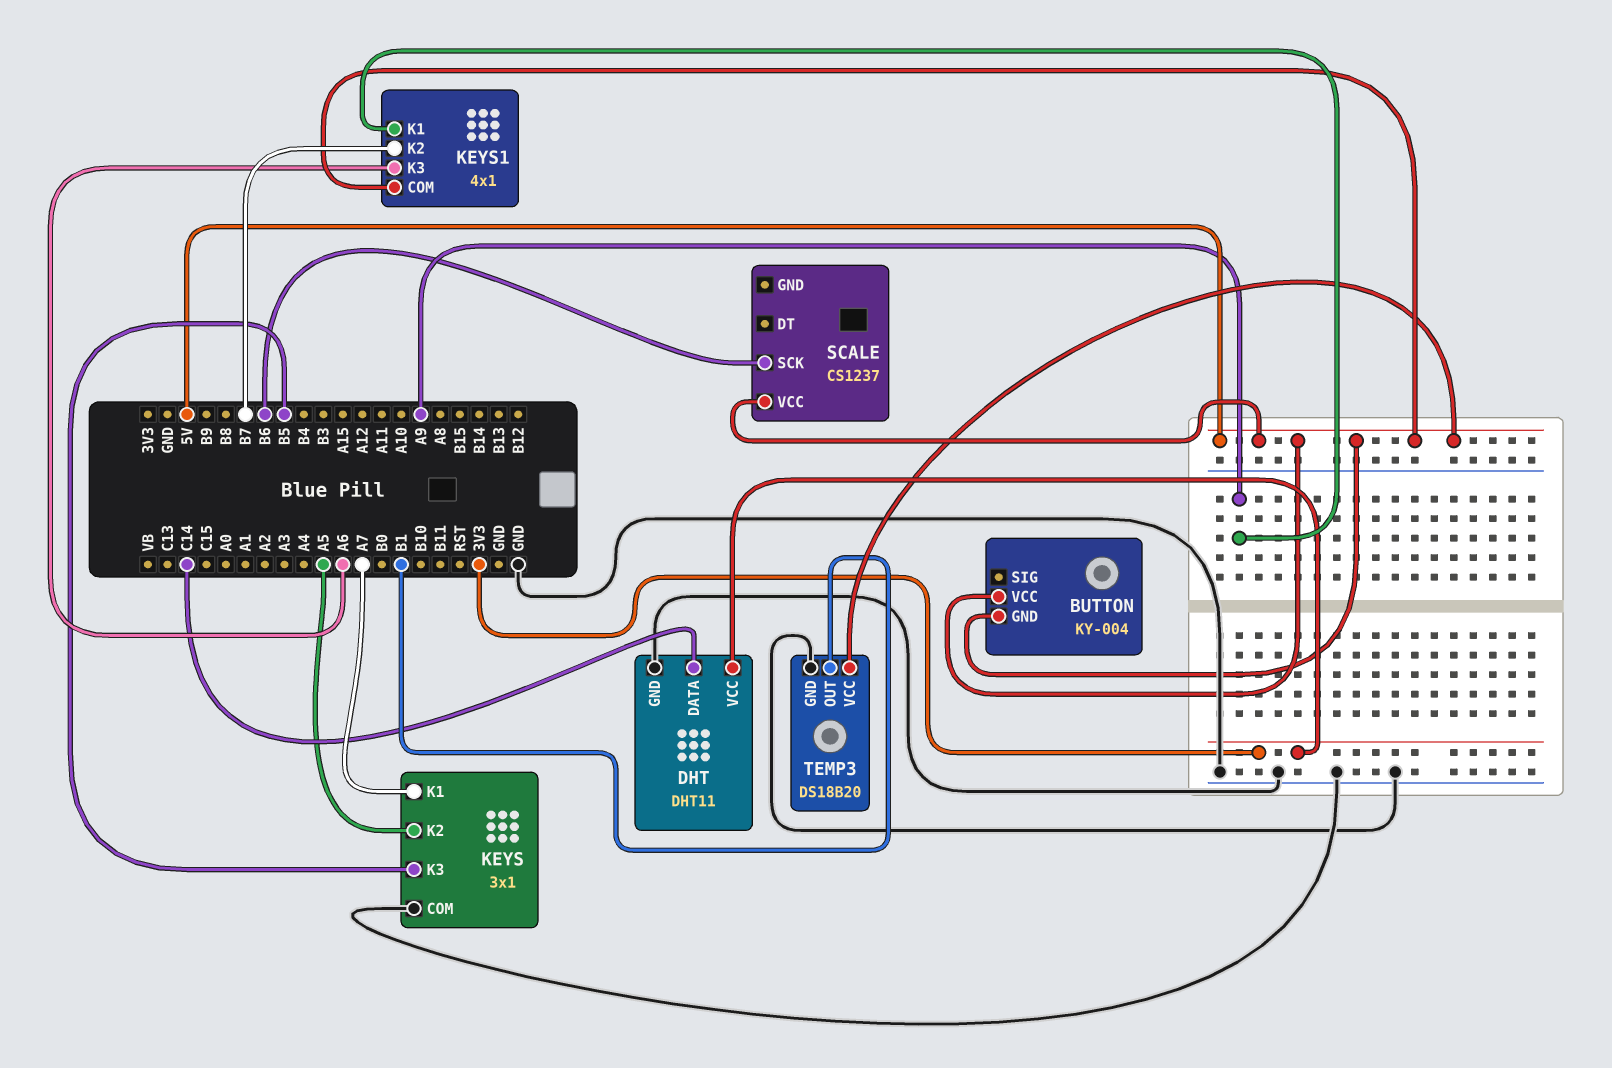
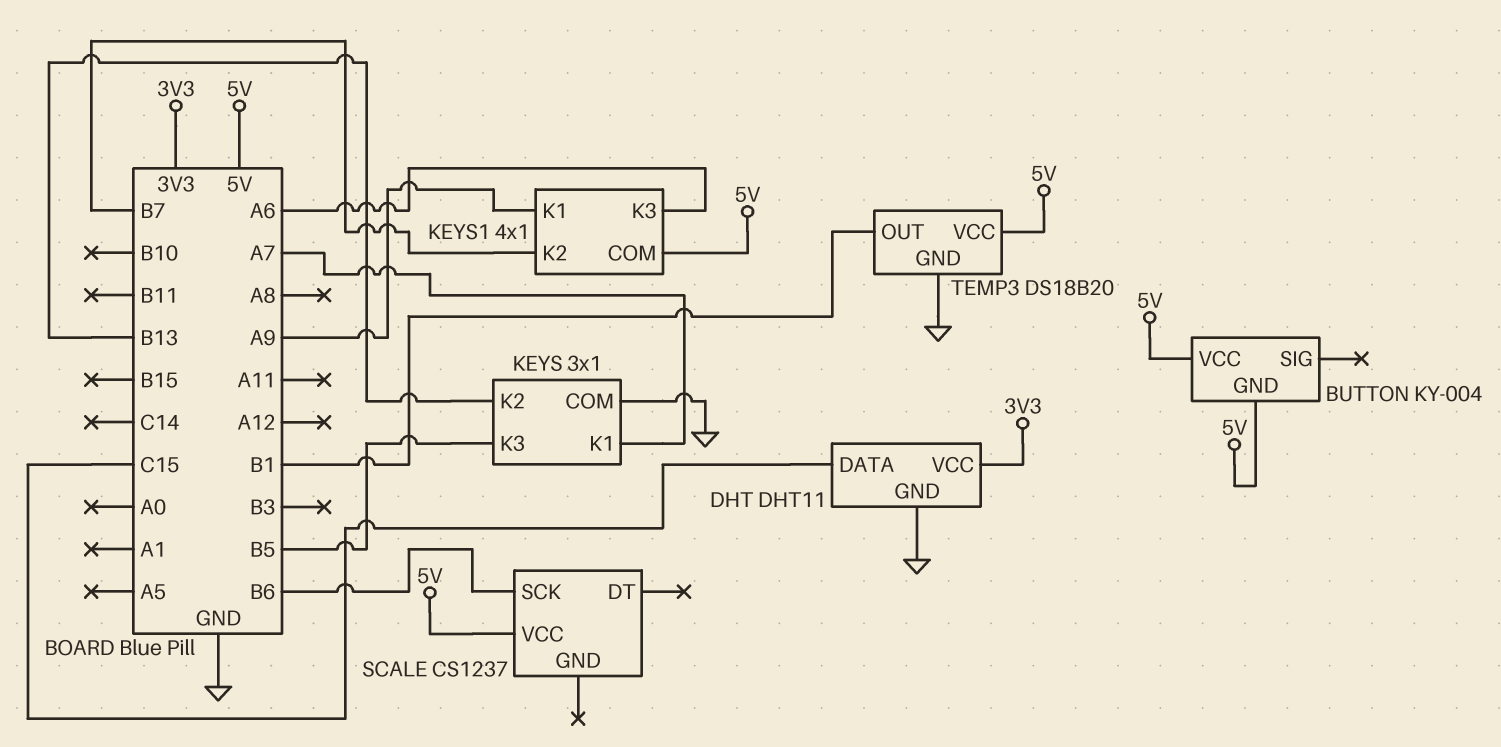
DHT pin DATA: C14 -> C15
KEYS pin K2: A5 -> B13

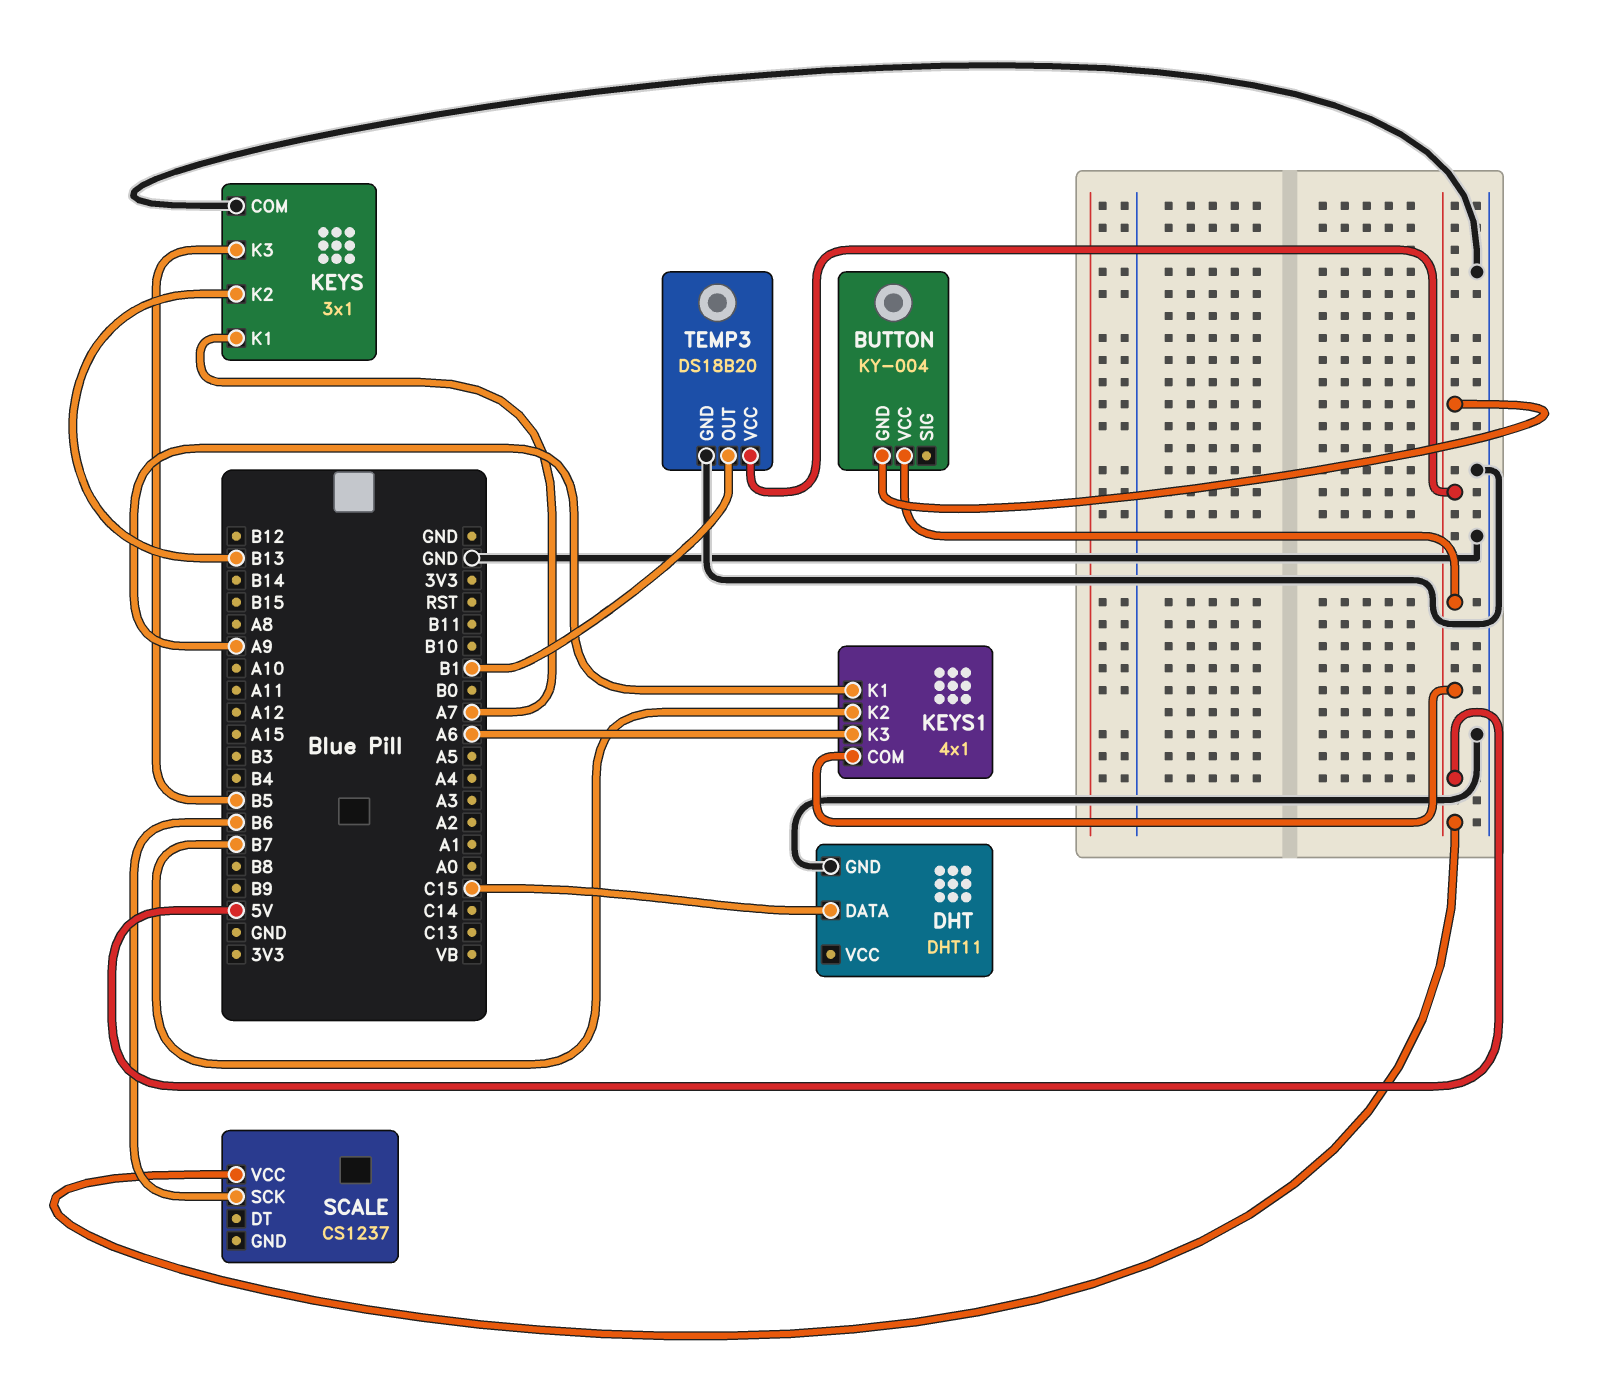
DHT pin VCC: 3V3 -> none

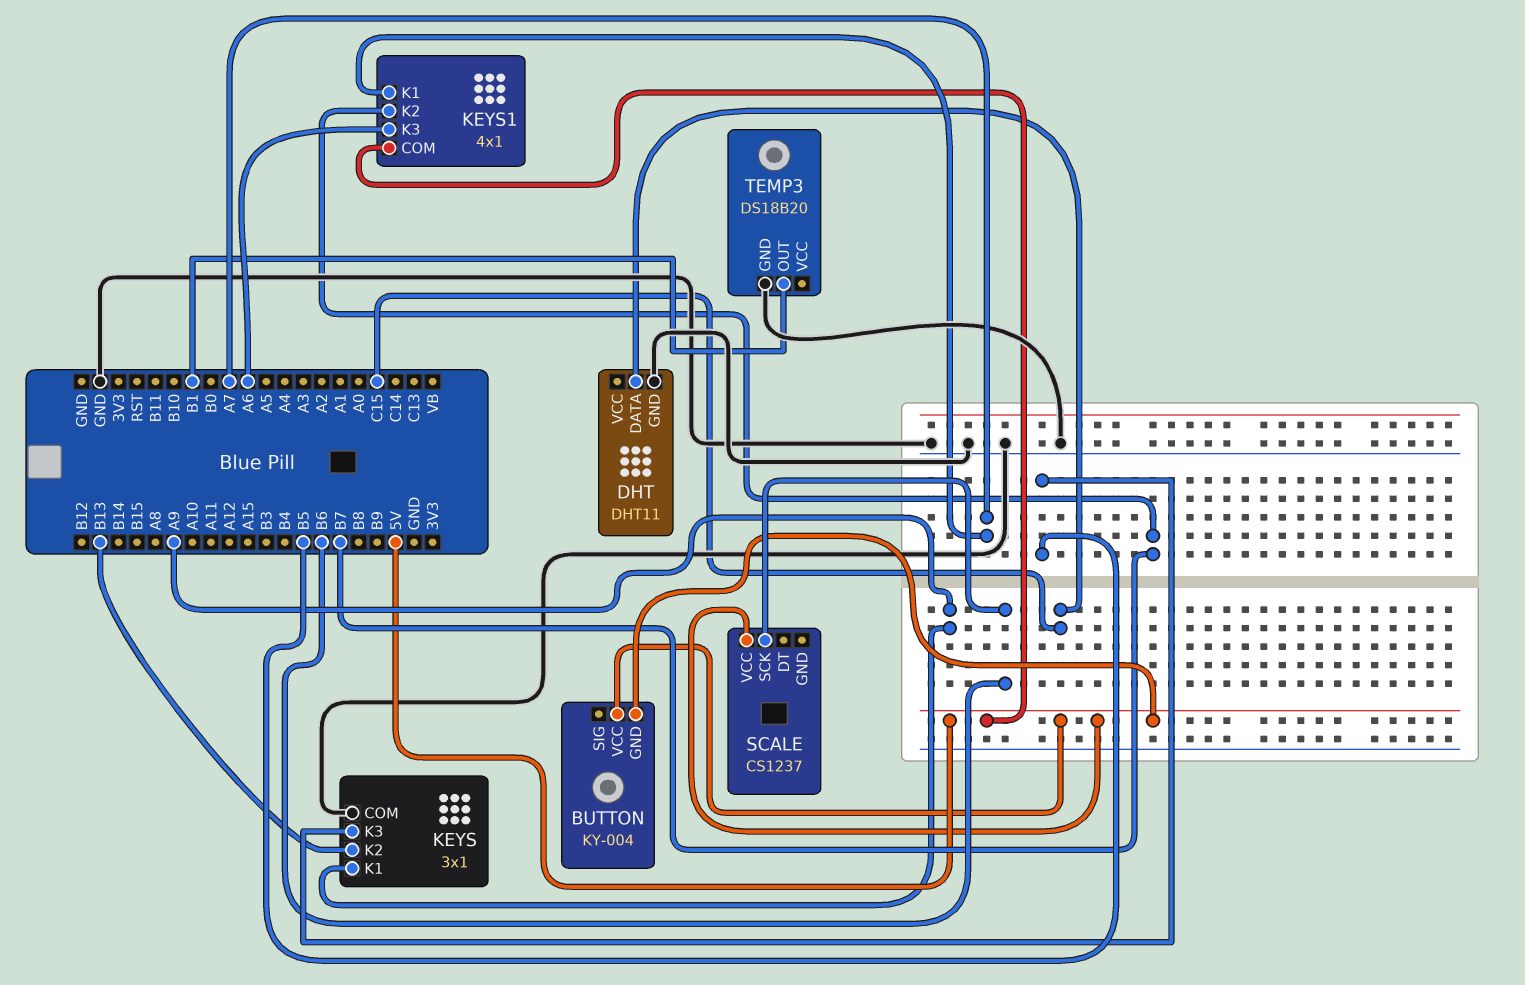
KEYS pin K1: A7 -> A9
KEYS1 pin K1: A9 -> A7
TEMP3 pin VCC: 5V -> none

